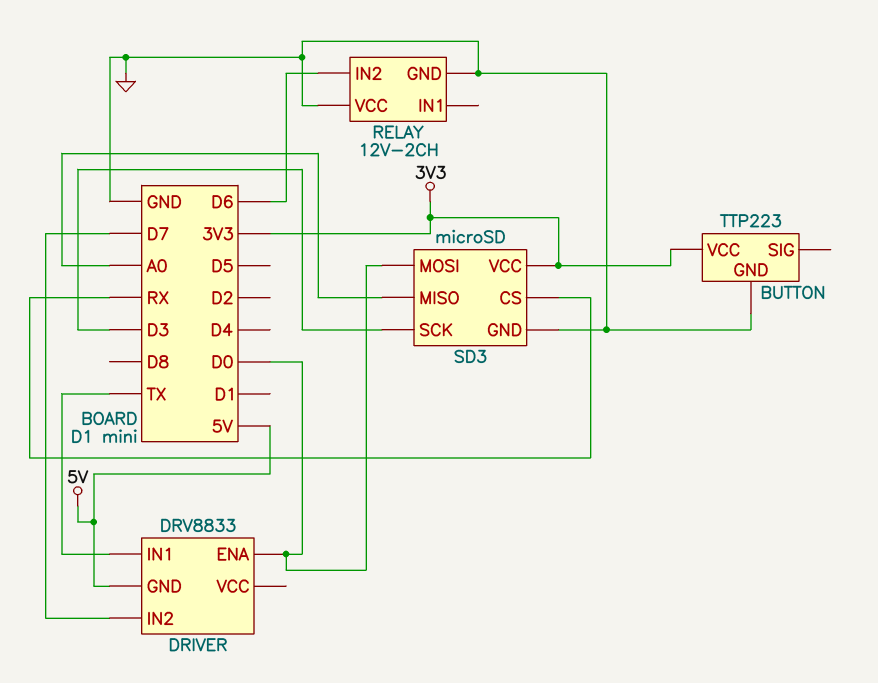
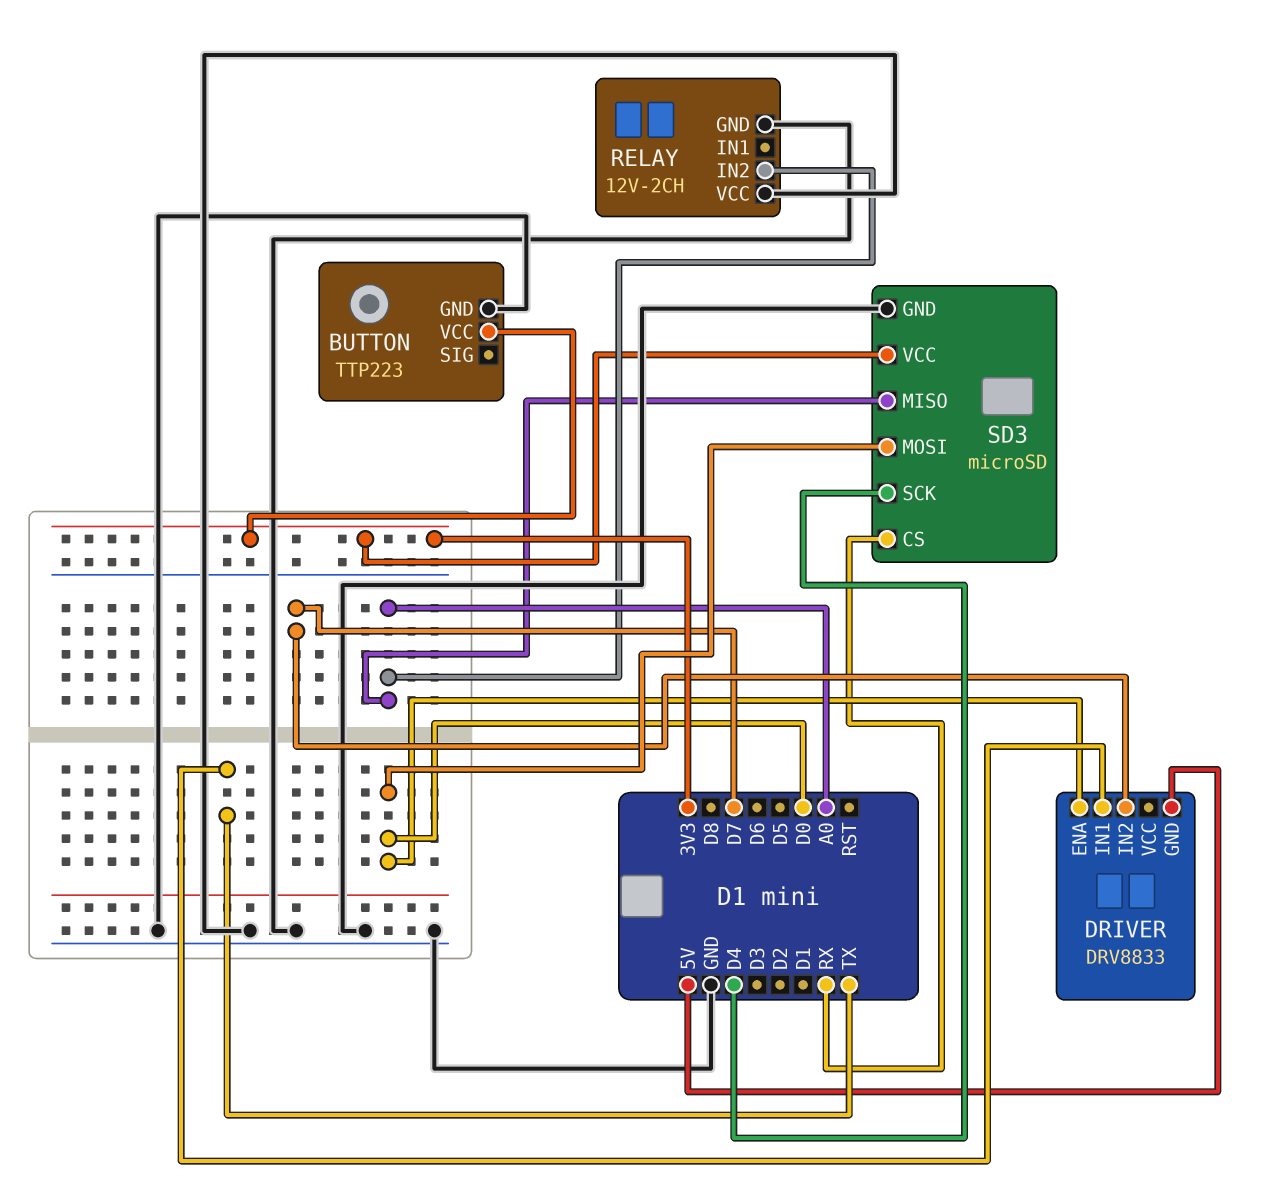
RELAY pin IN2: D6 -> A0
SD3 pin SCK: D3 -> D4

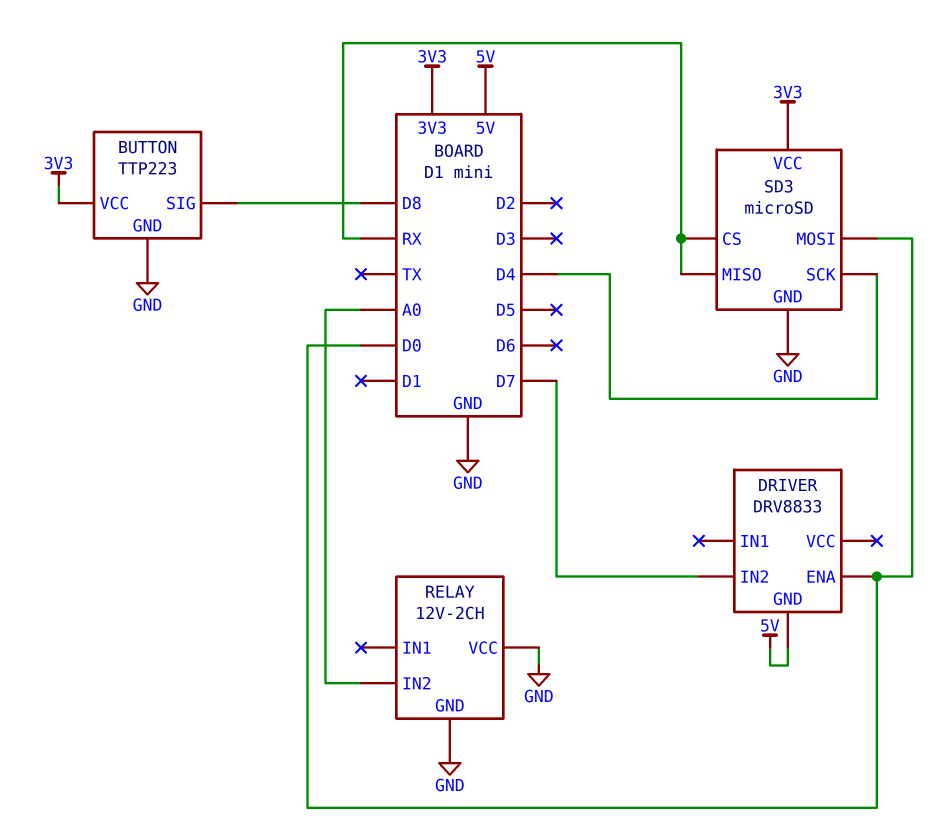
BUTTON pin SIG: none -> D8
DRIVER pin IN1: TX -> none
SD3 pin MISO: A0 -> RX

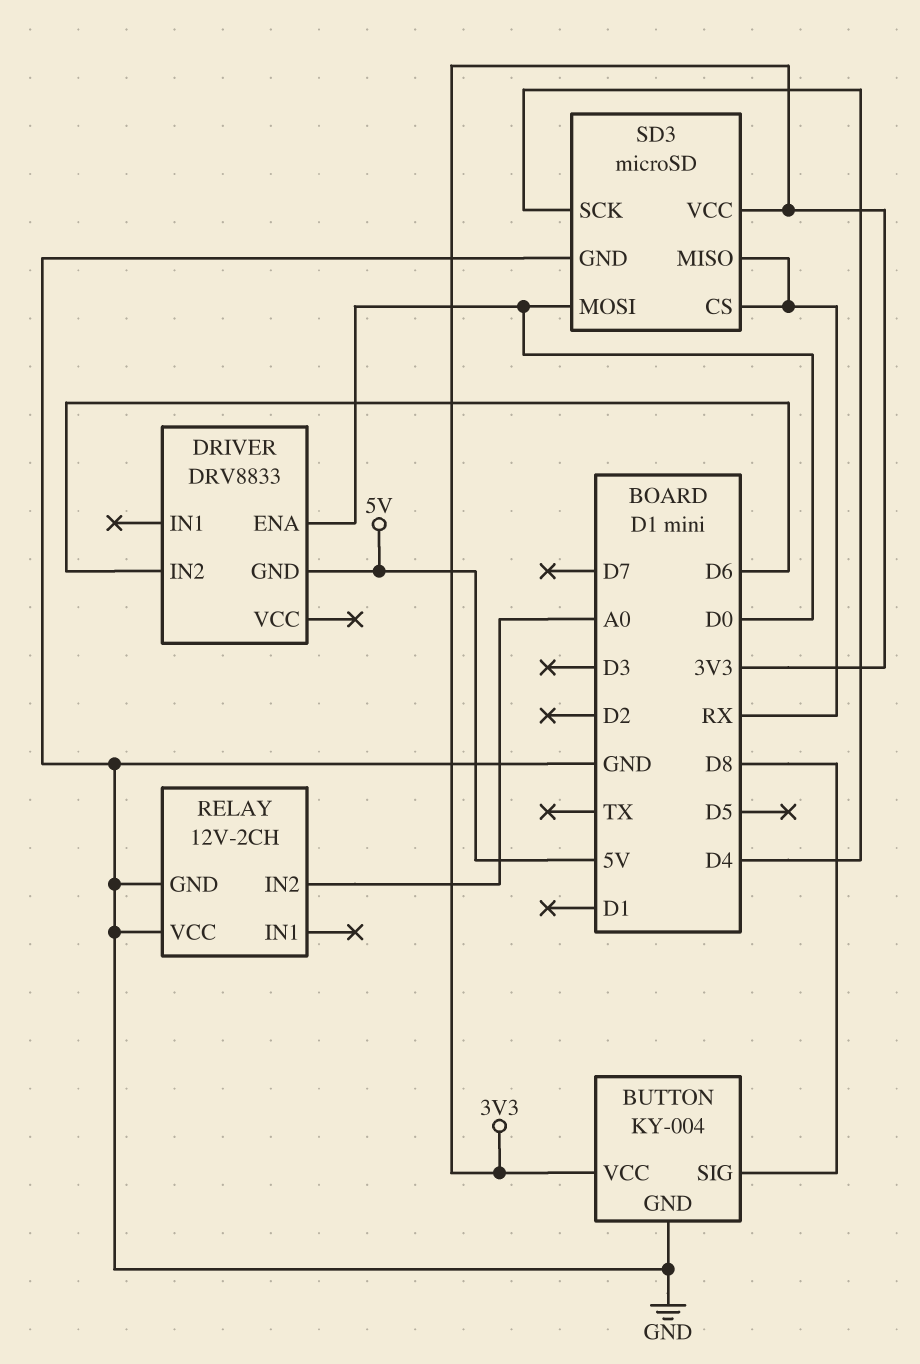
BUTTON: TTP223 -> KY-004
DRIVER pin IN2: D7 -> D6

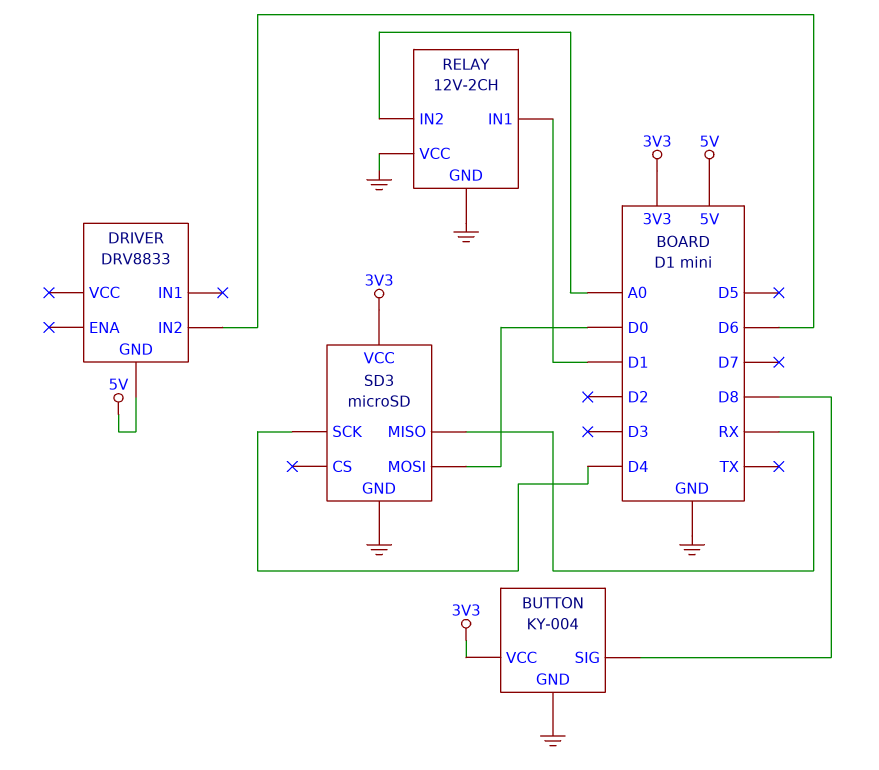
DRIVER pin ENA: D0 -> none
RELAY pin IN1: none -> D1
SD3 pin CS: RX -> none

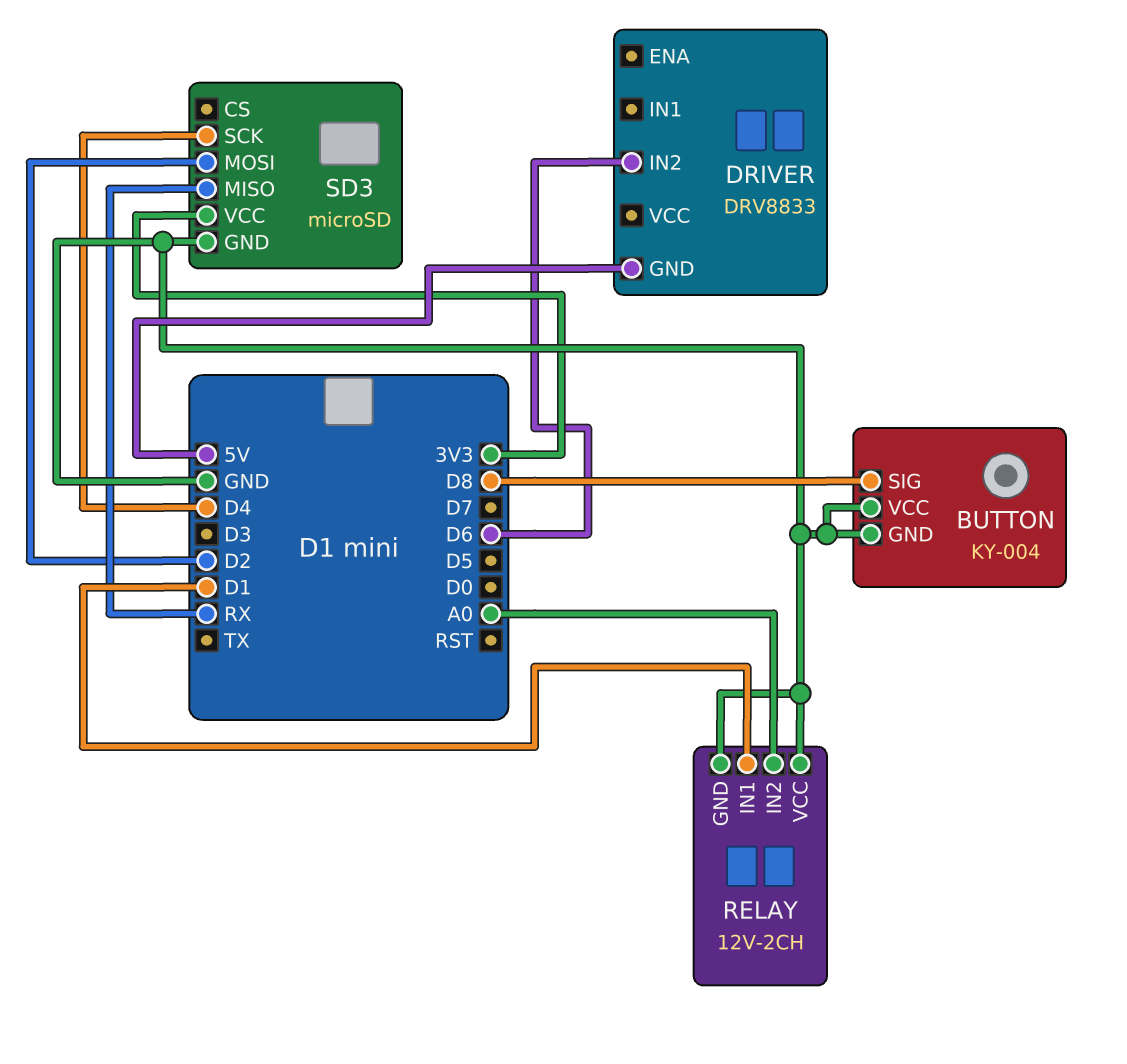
BUTTON pin VCC: 3V3 -> GND
SD3 pin MOSI: D0 -> D2

